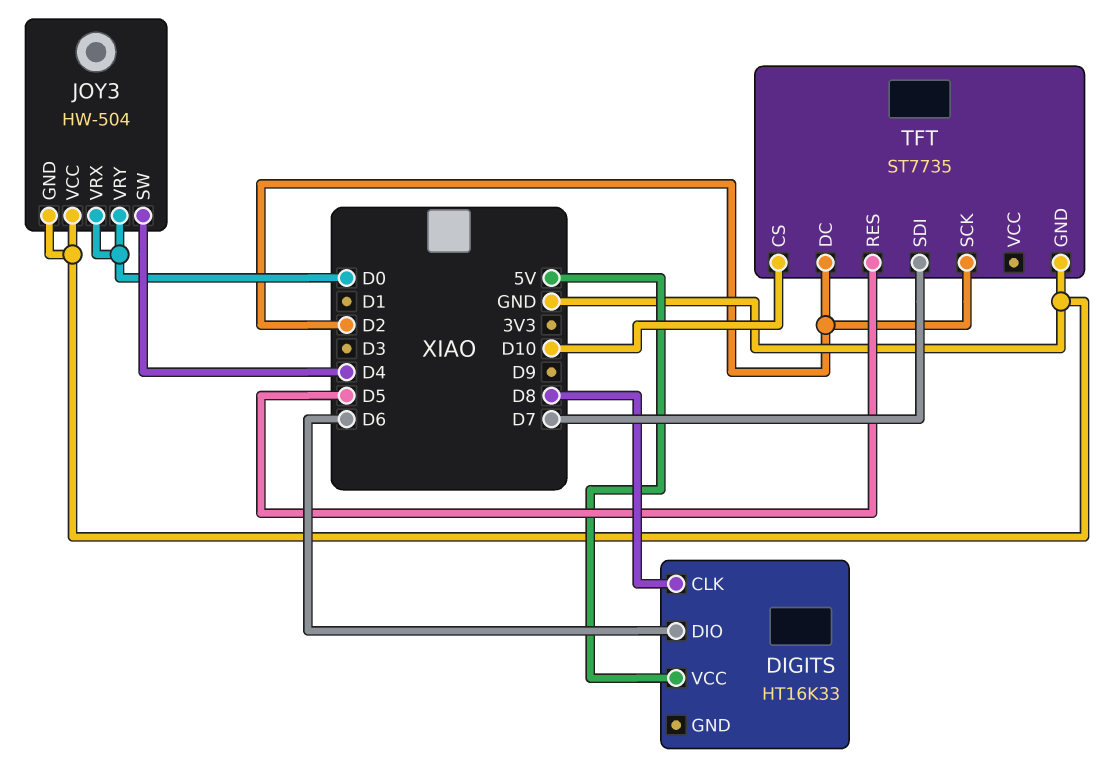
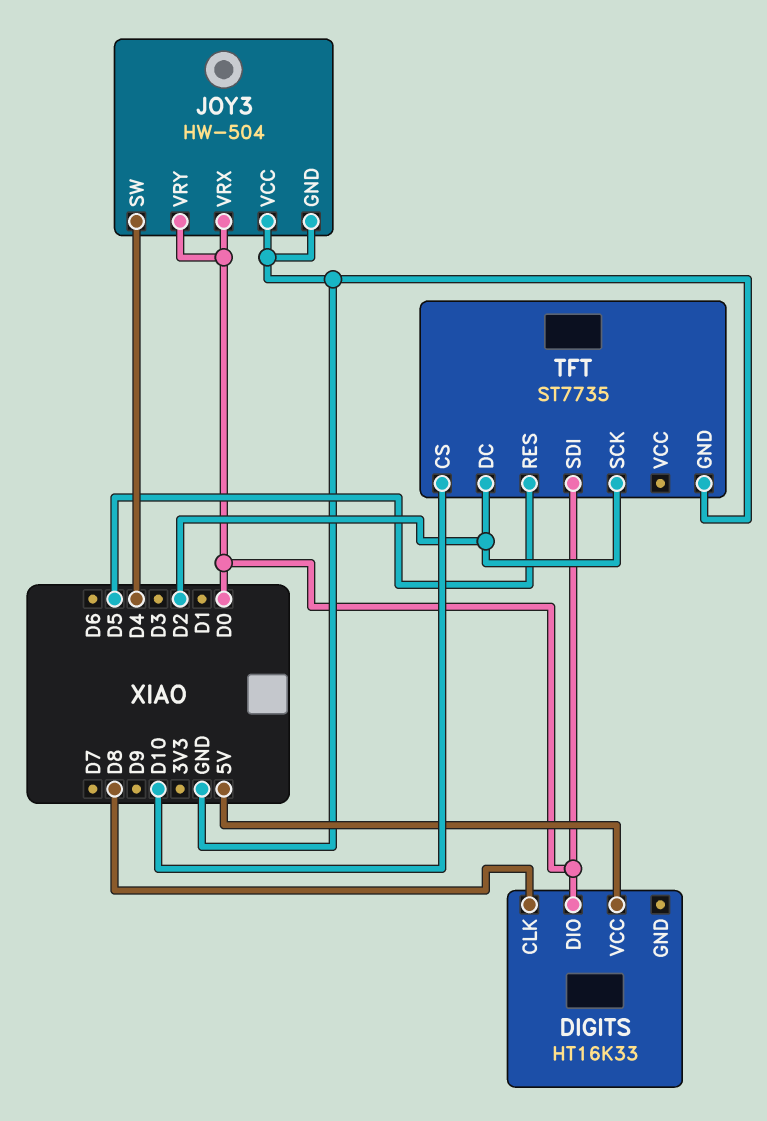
DIGITS pin DIO: D6 -> D0
TFT pin SDI: D7 -> D0

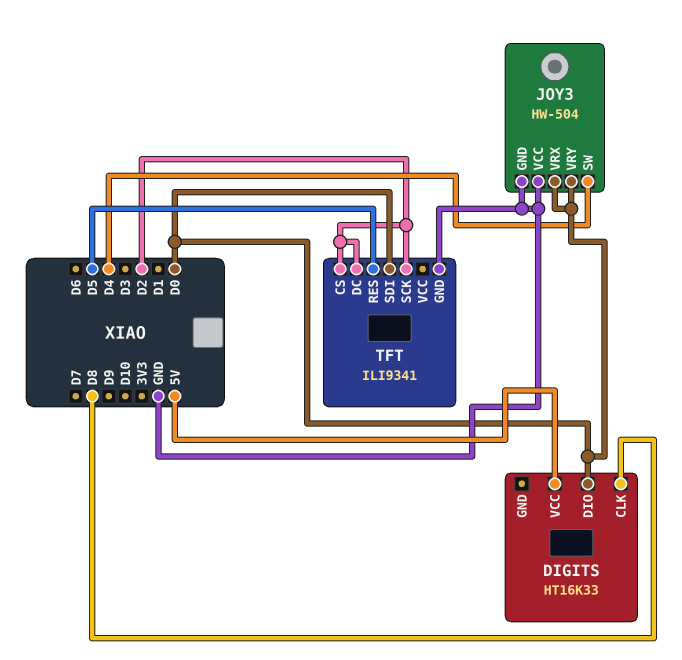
TFT: ST7735 -> ILI9341
TFT pin CS: D10 -> D2

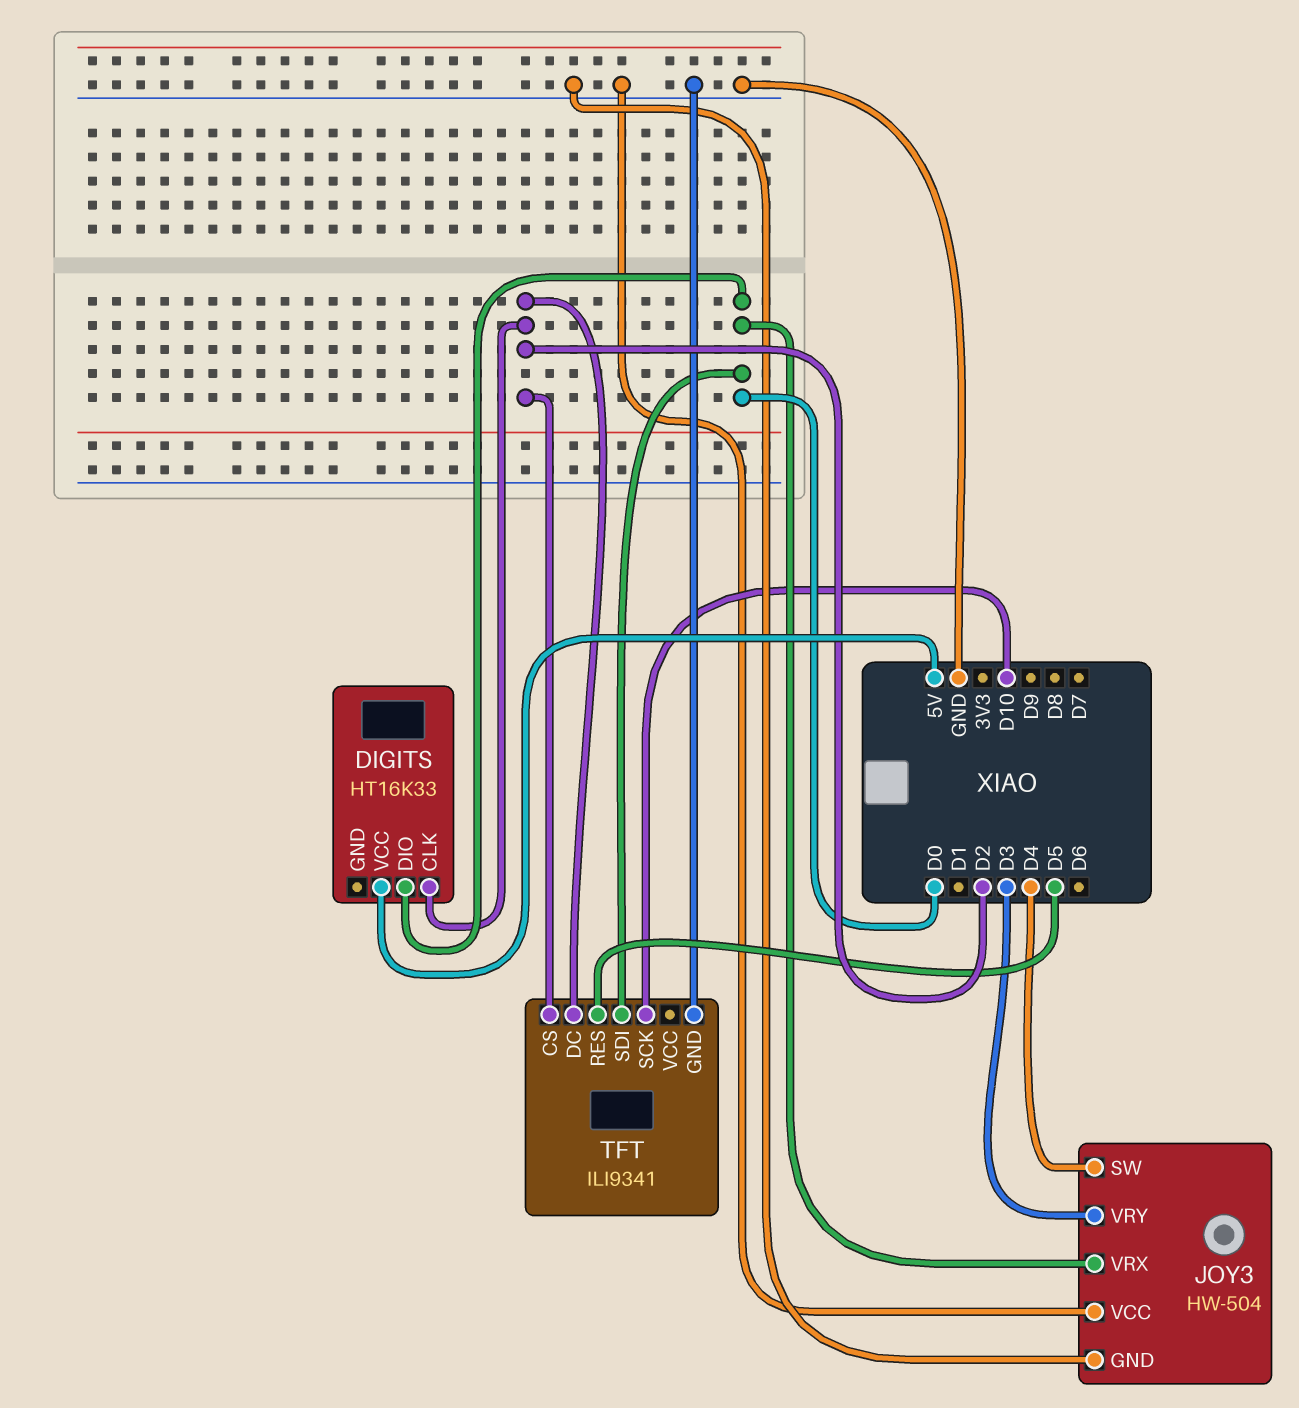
DIGITS pin CLK: D8 -> D2
JOY3 pin VRY: D0 -> D3
TFT pin SCK: D2 -> D10

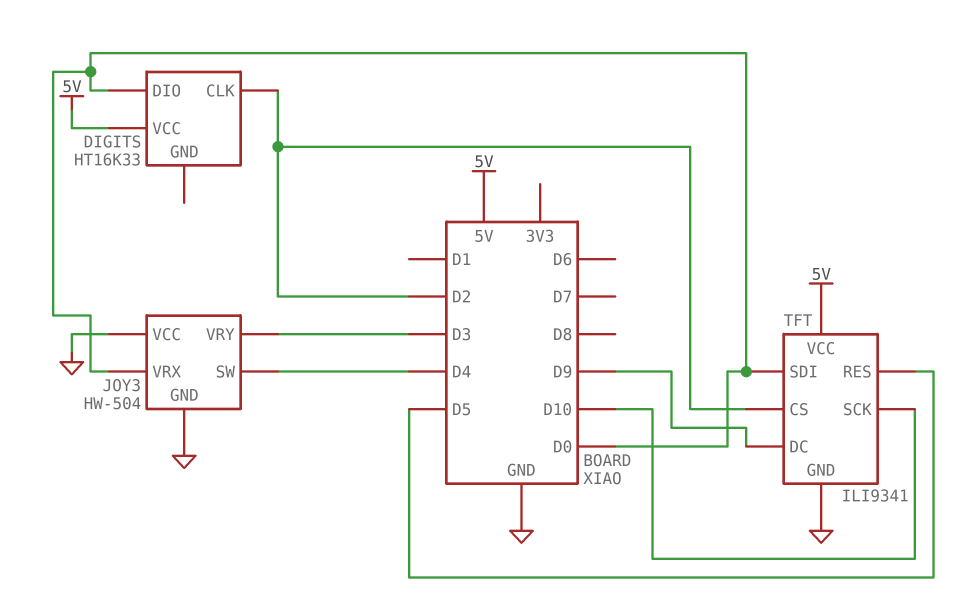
TFT pin DC: D2 -> D9
TFT pin VCC: none -> 5V

